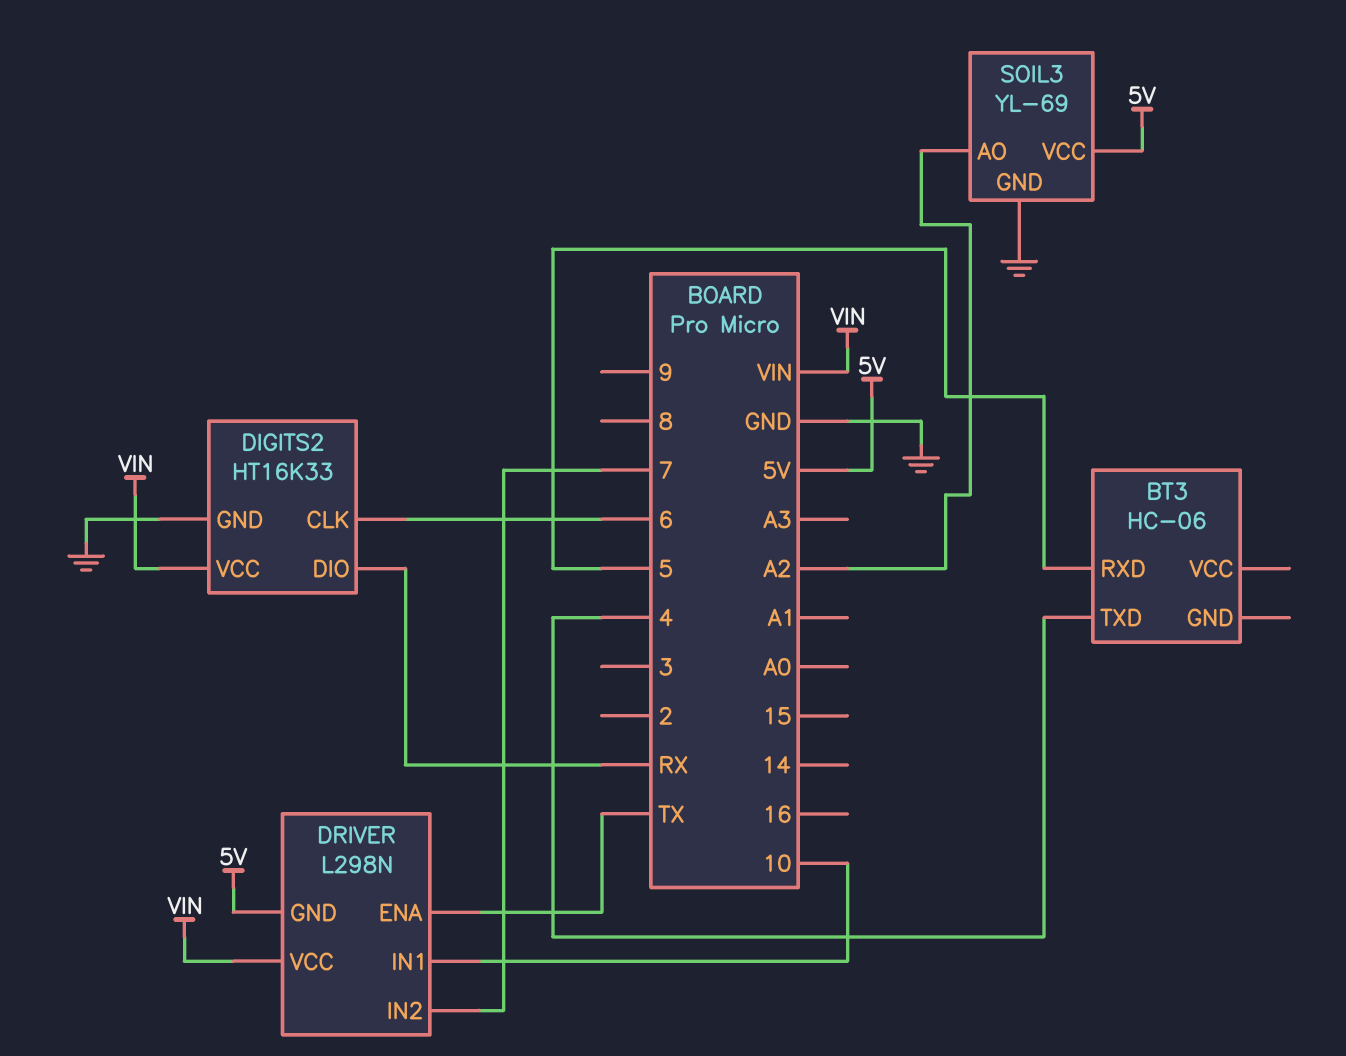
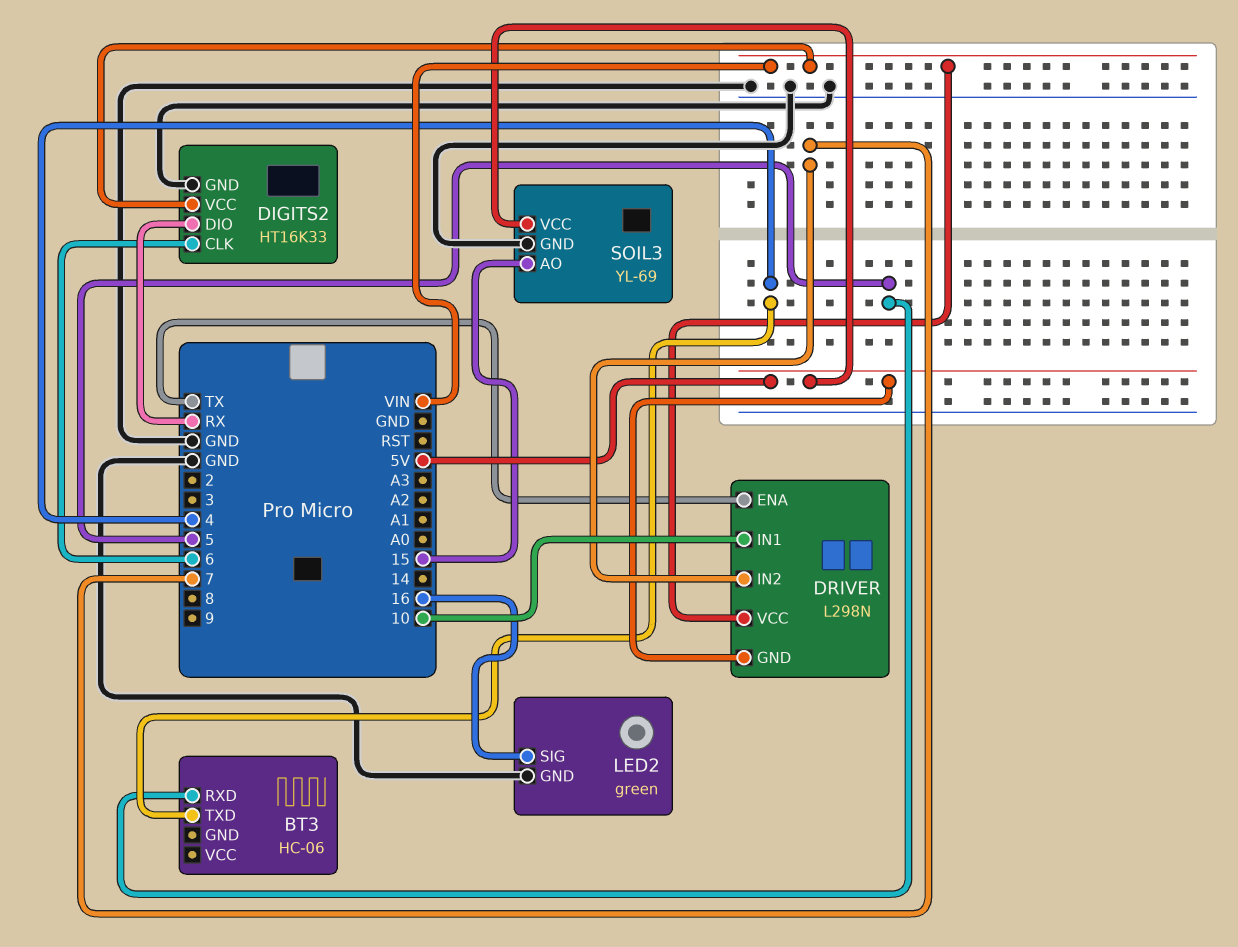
LED2: none -> green
LED2 pin GND: none -> GND
LED2 pin SIG: none -> 16
SOIL3 pin AO: A2 -> 15

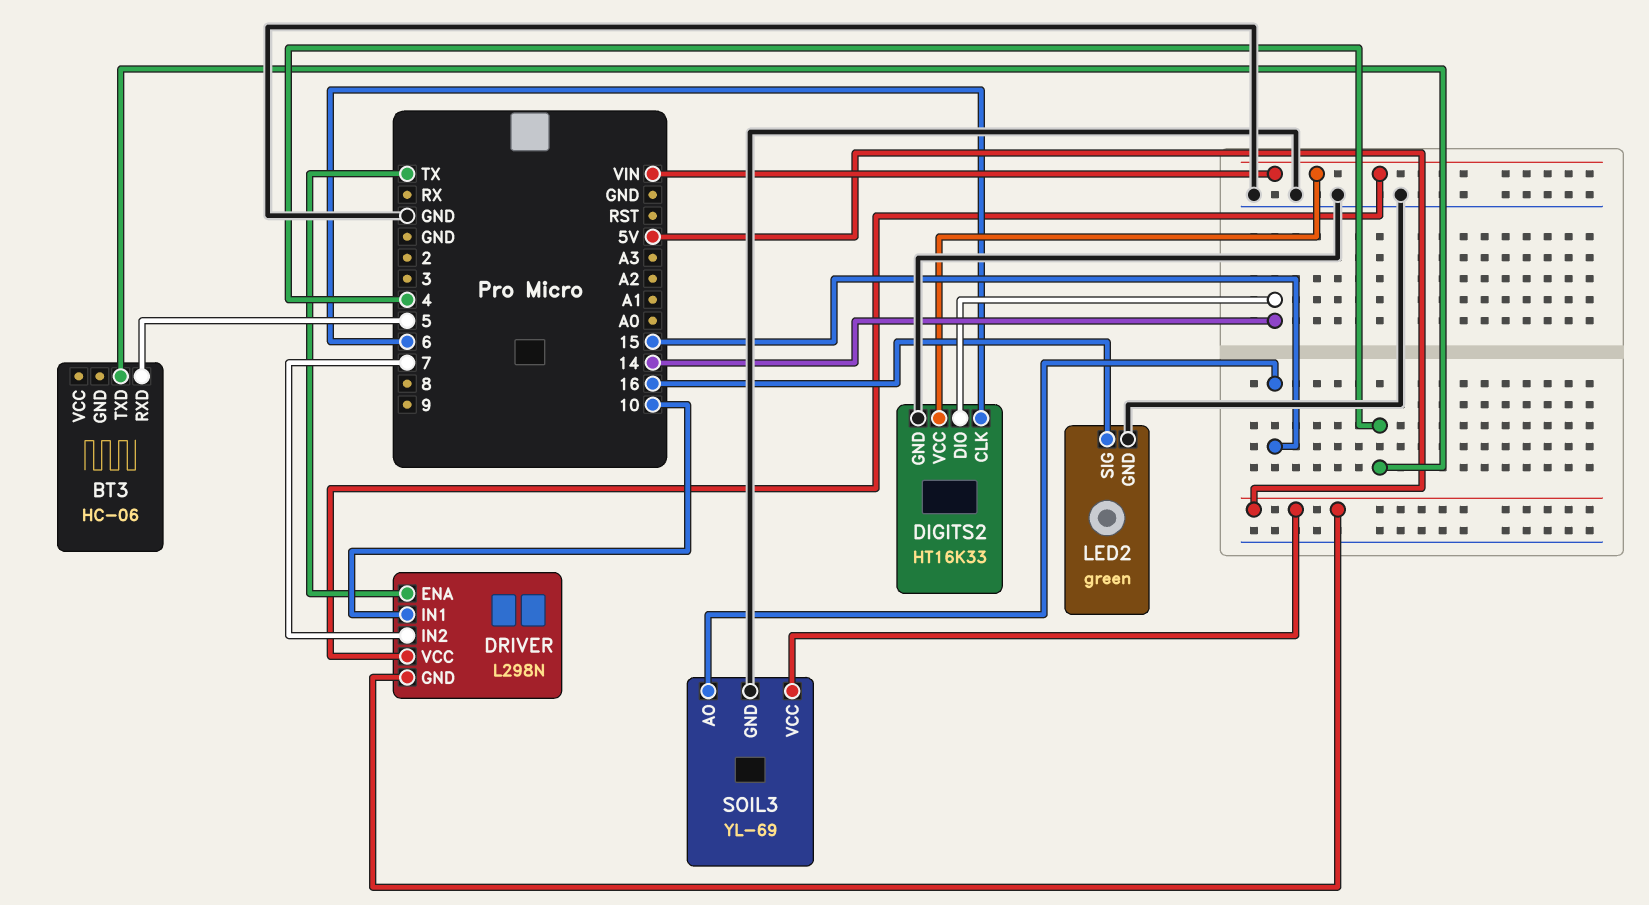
DIGITS2 pin DIO: RX -> 14

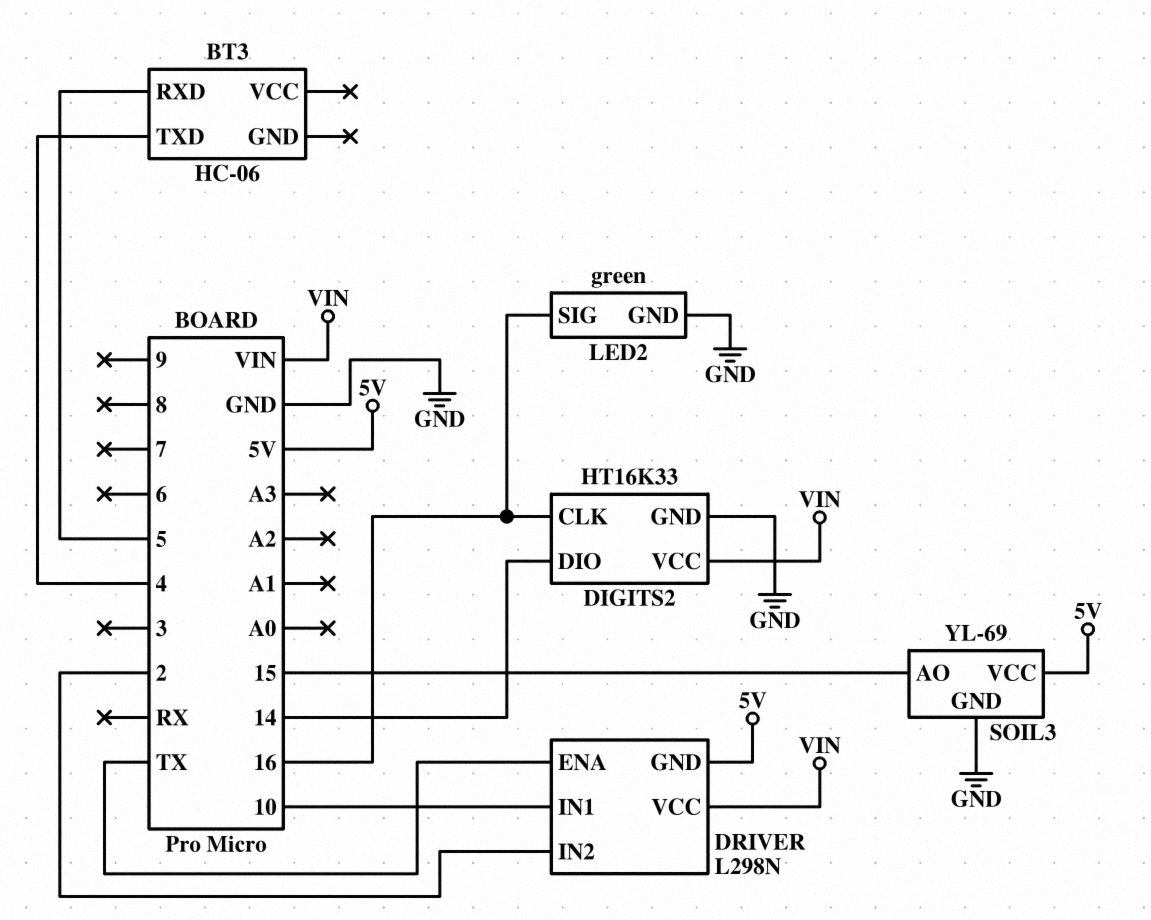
DIGITS2 pin CLK: 6 -> 16
DRIVER pin IN2: 7 -> 2

